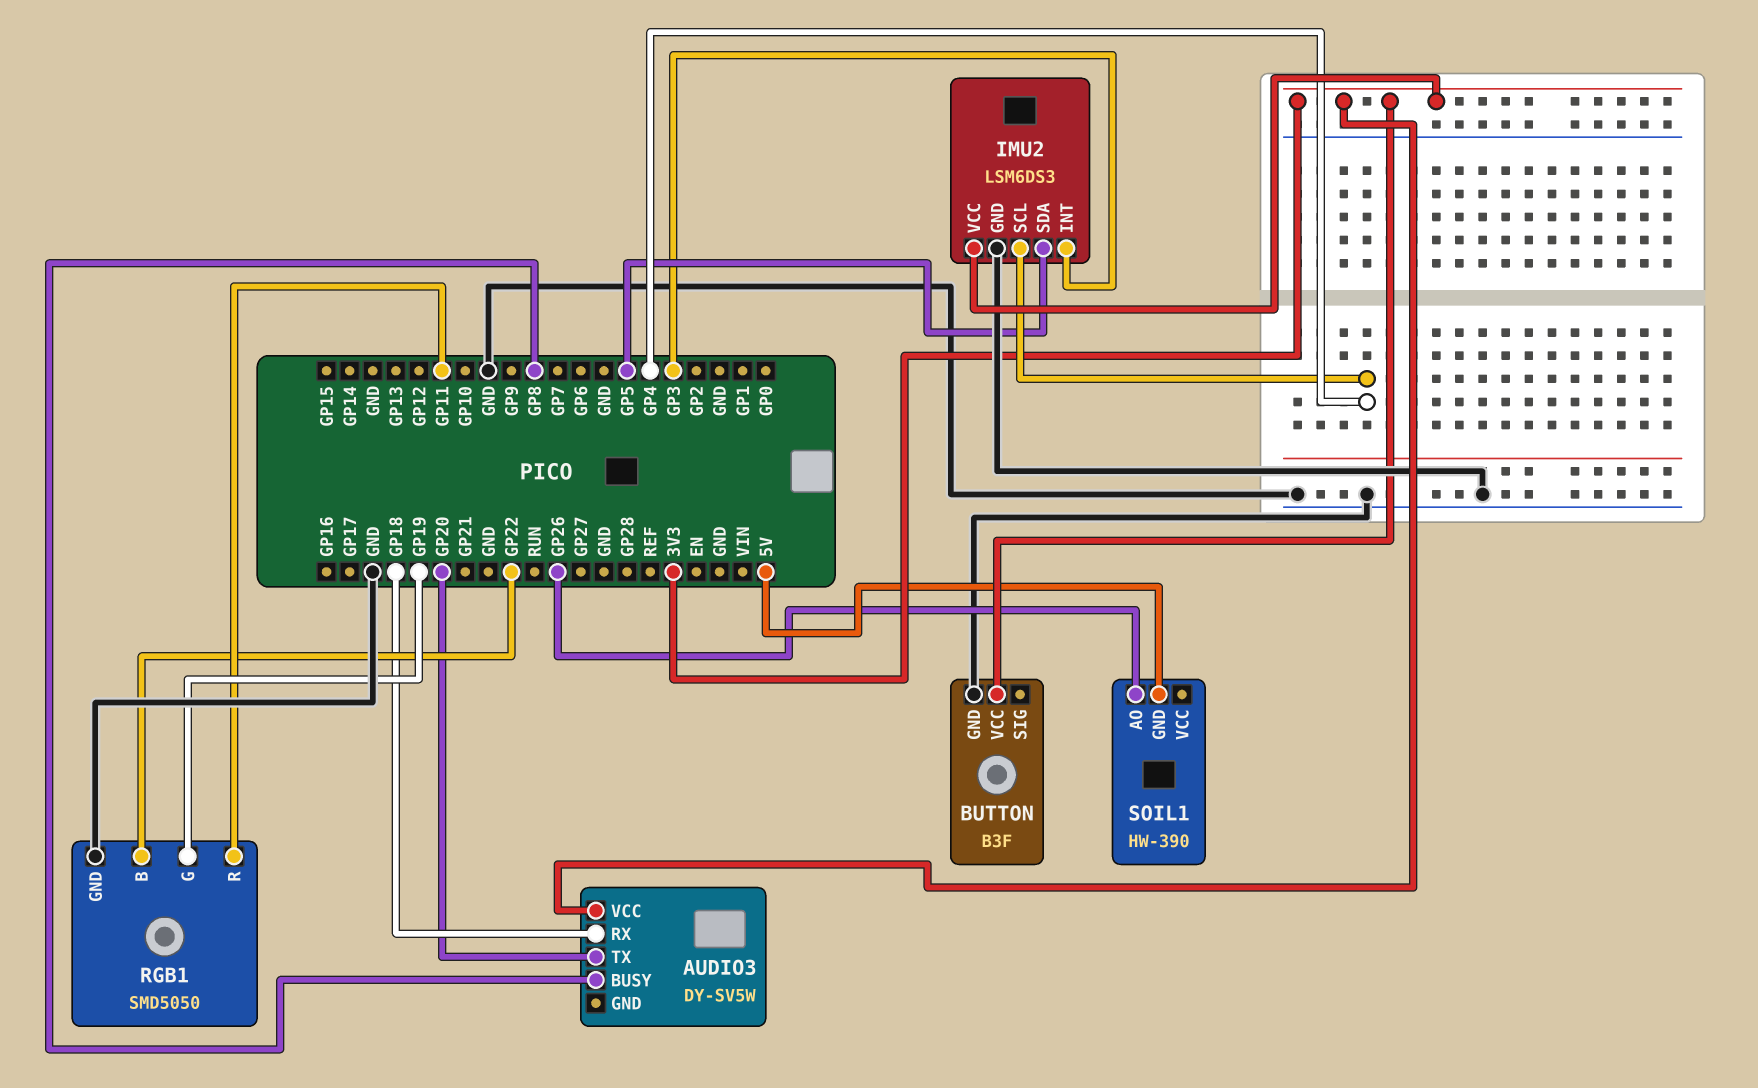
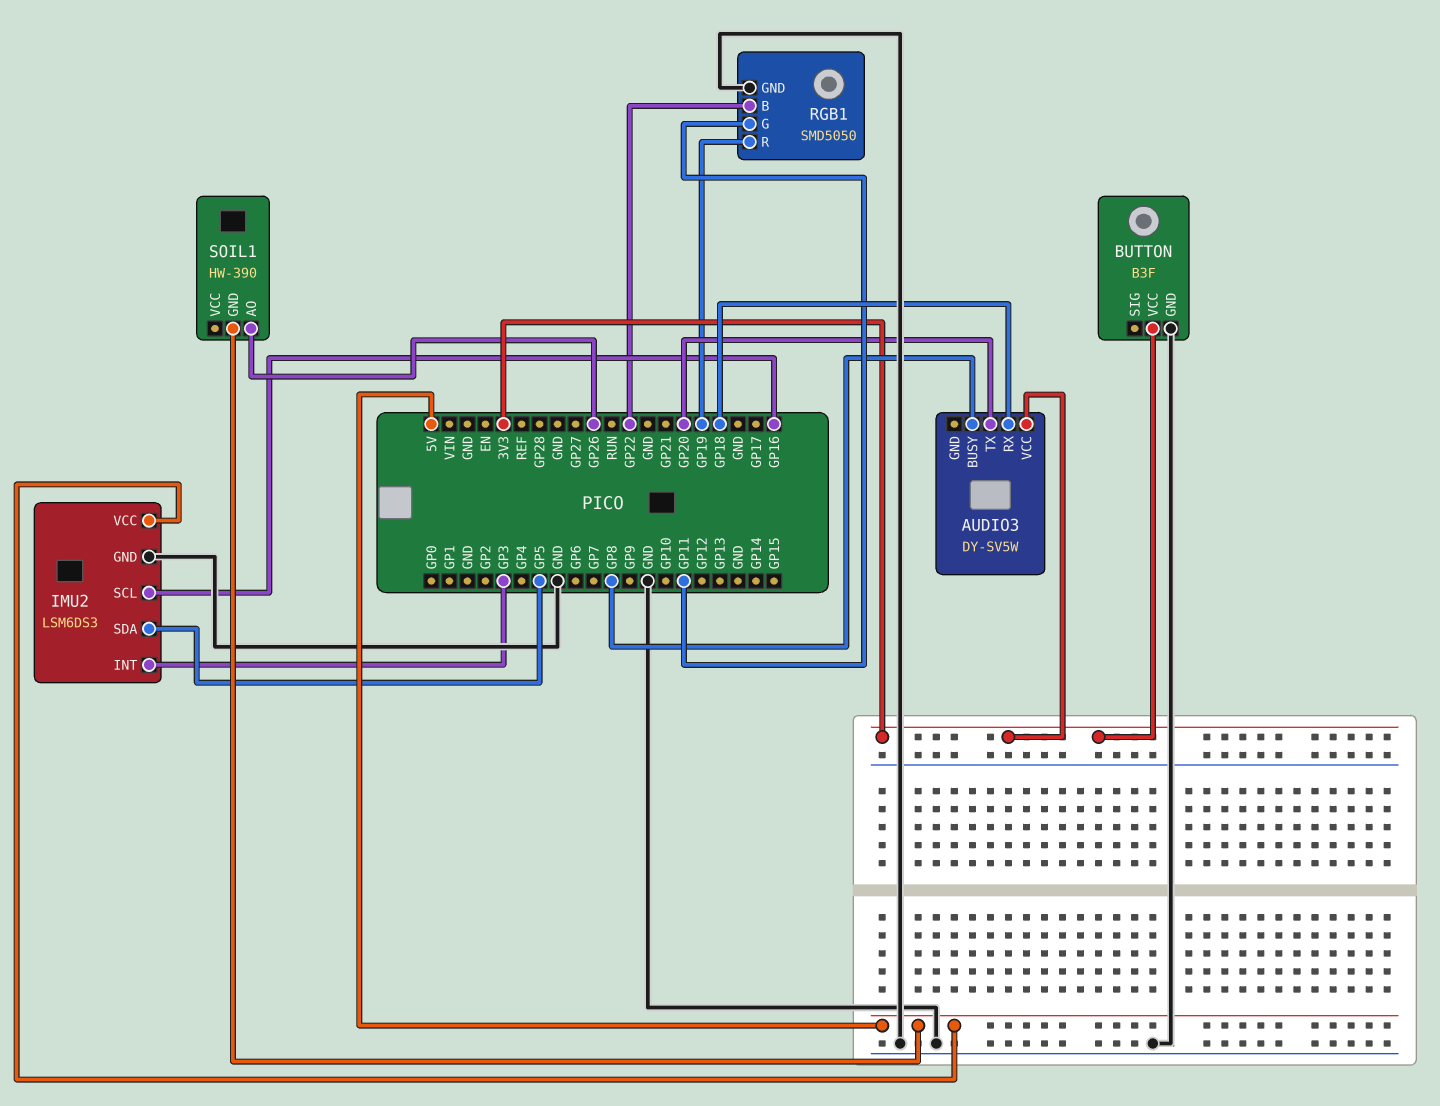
IMU2 pin SCL: GP4 -> GP16
IMU2 pin VCC: 3V3 -> 5V
RGB1 pin G: GP19 -> GP11
RGB1 pin R: GP11 -> GP19

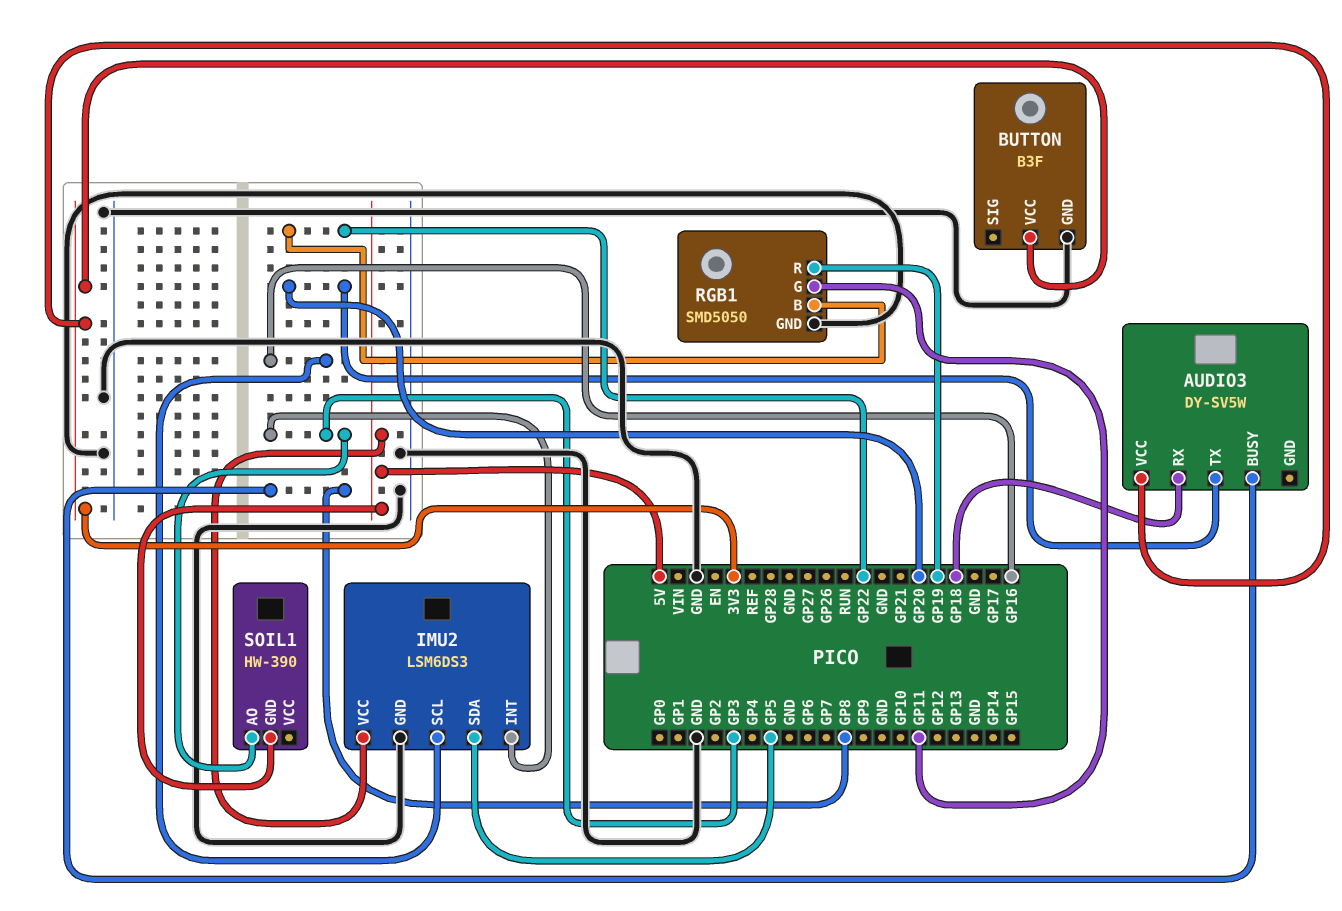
SOIL1 pin AO: GP26 -> GP3

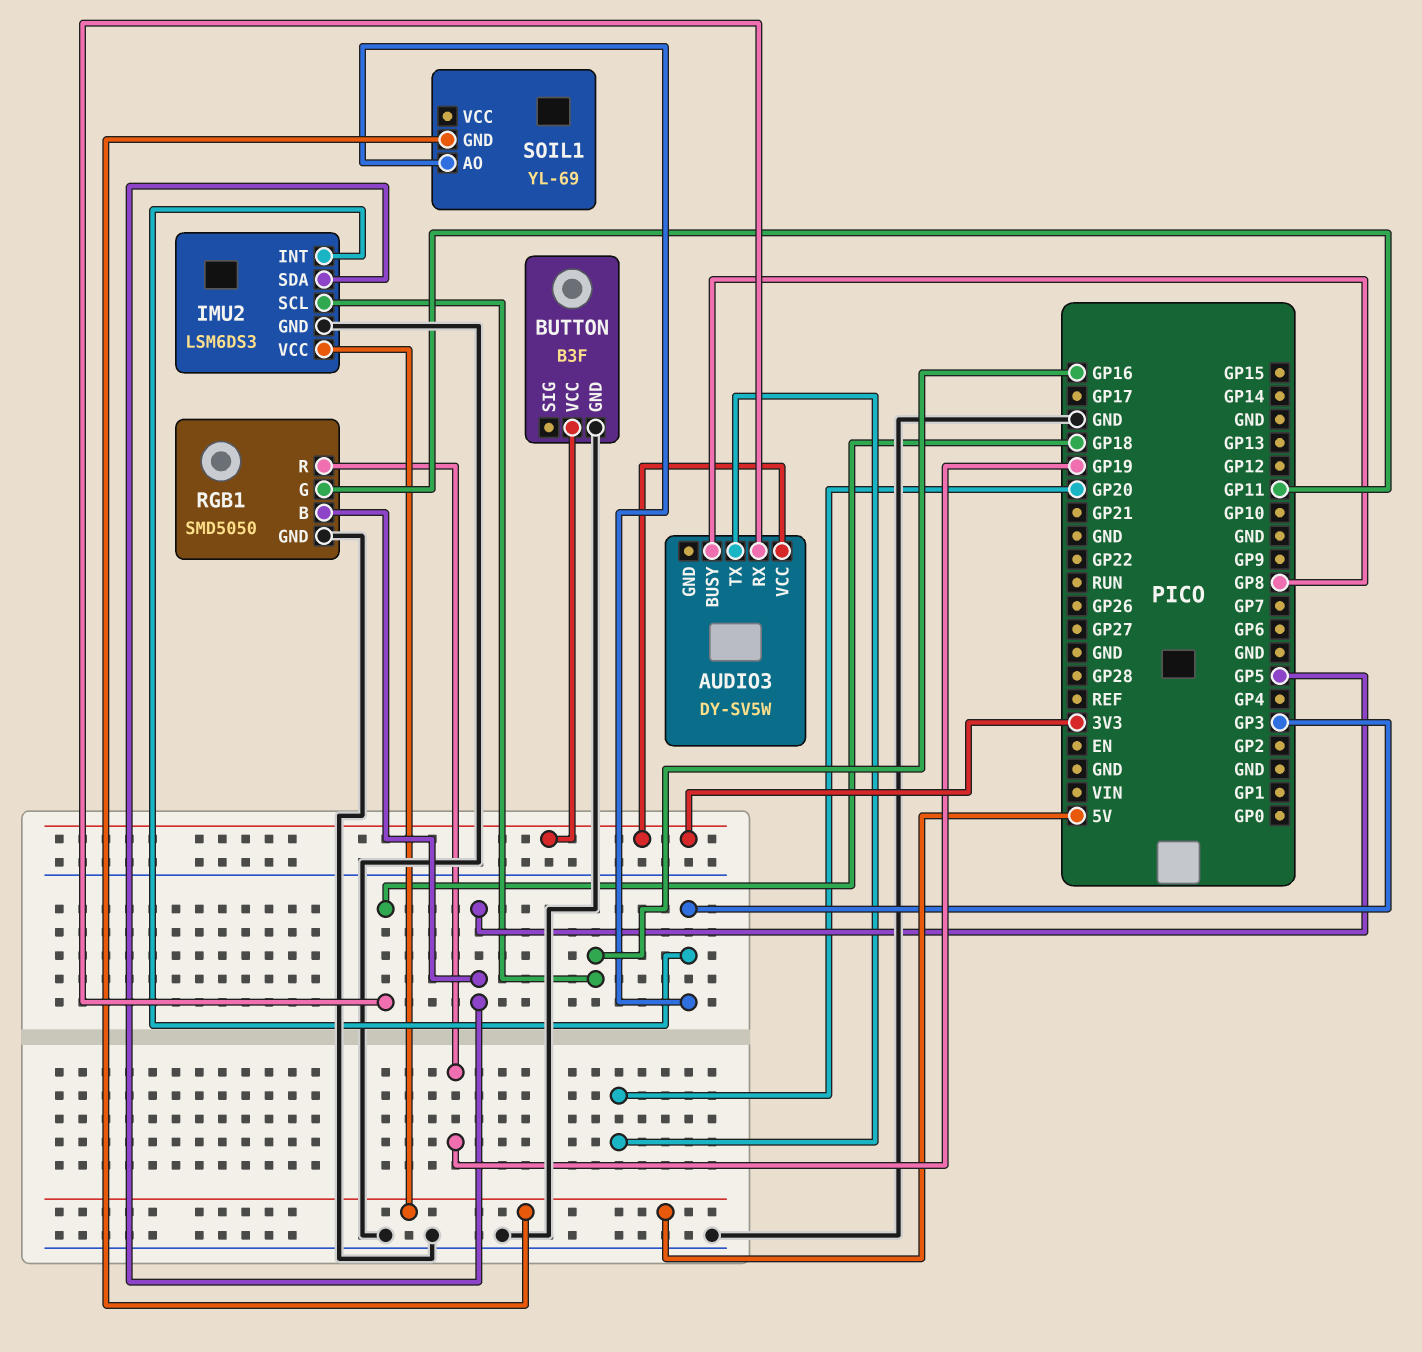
RGB1 pin B: GP22 -> GP5
SOIL1: HW-390 -> YL-69

